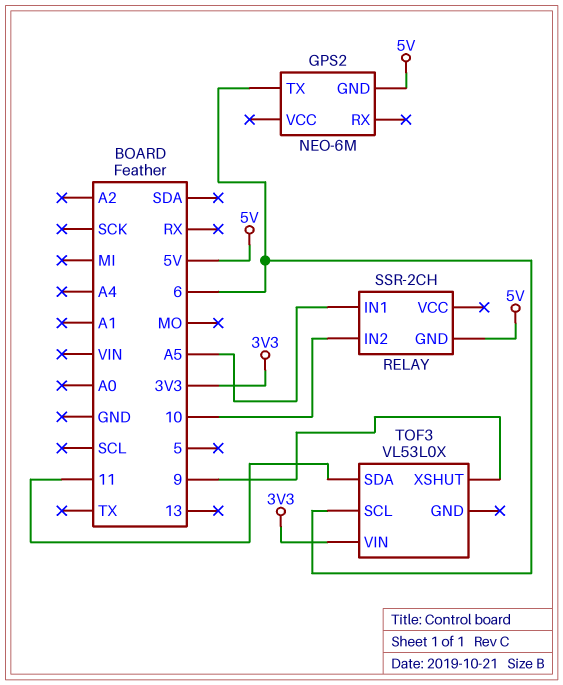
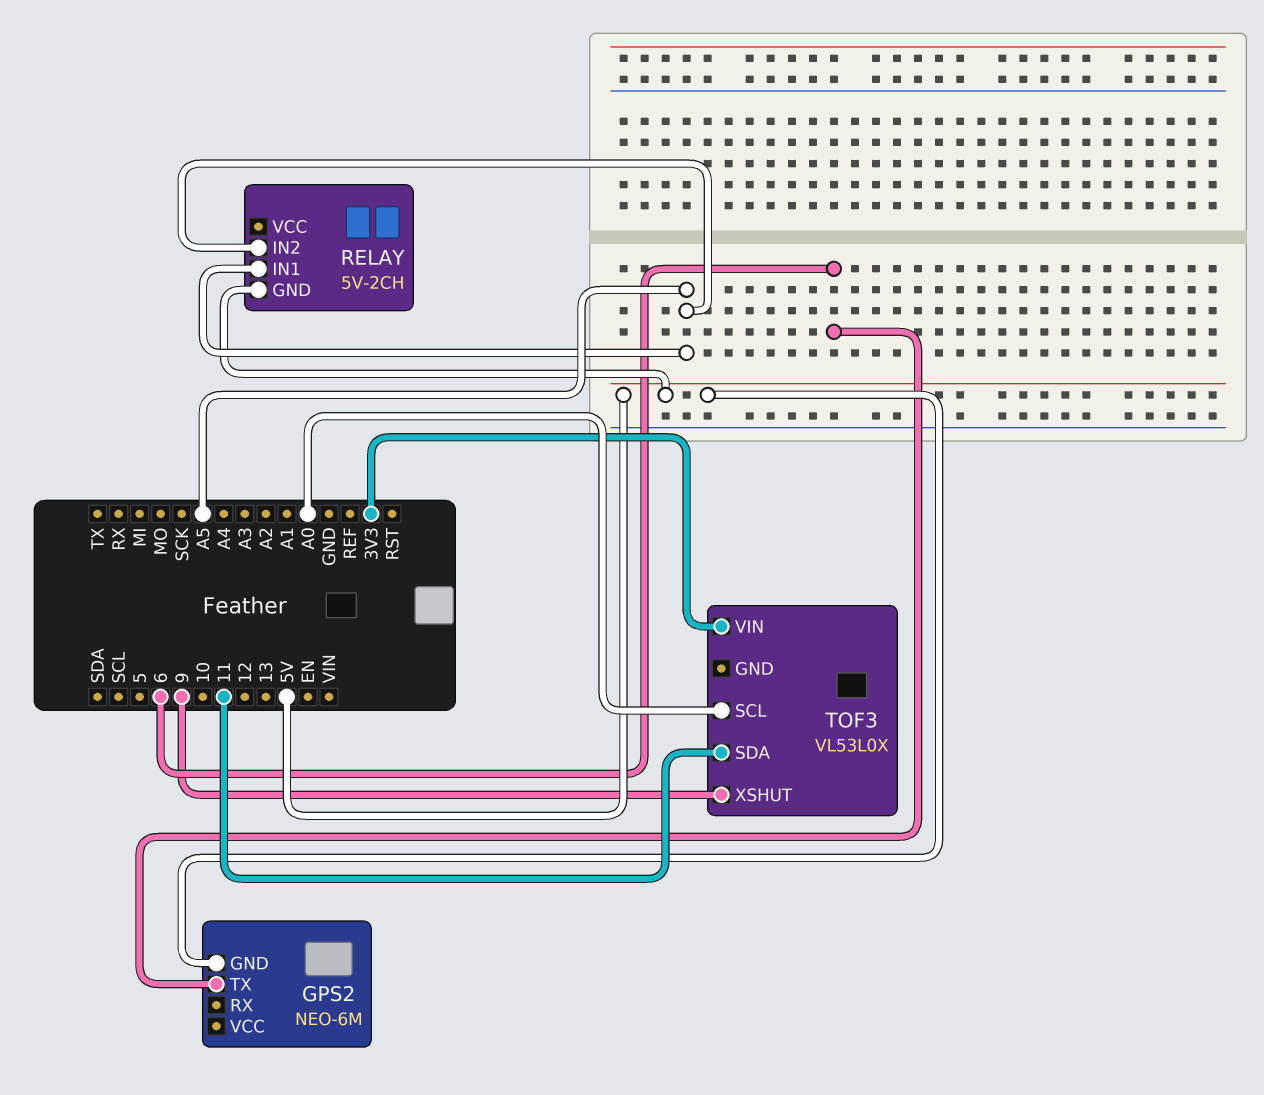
RELAY: SSR-2CH -> 5V-2CH
RELAY pin IN2: 10 -> A5
TOF3 pin SCL: 6 -> A0

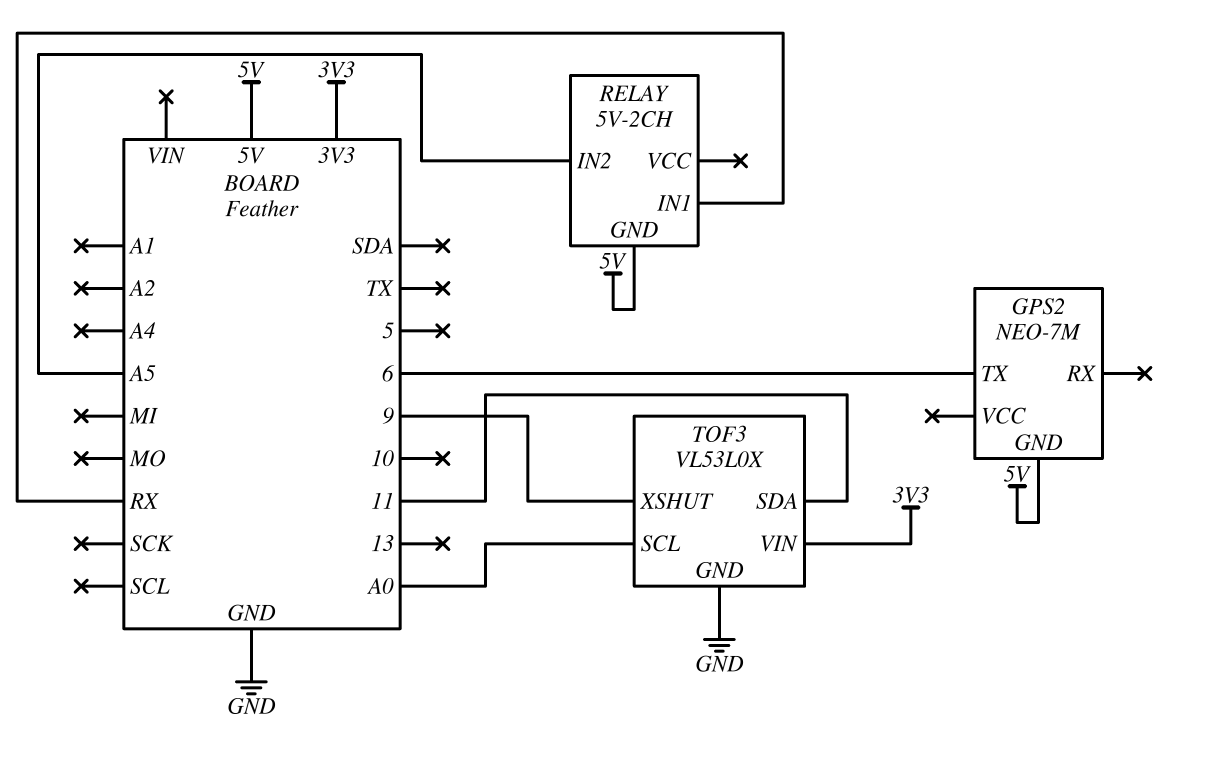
GPS2: NEO-6M -> NEO-7M
RELAY pin IN1: A5 -> RX
TOF3 pin GND: none -> GND

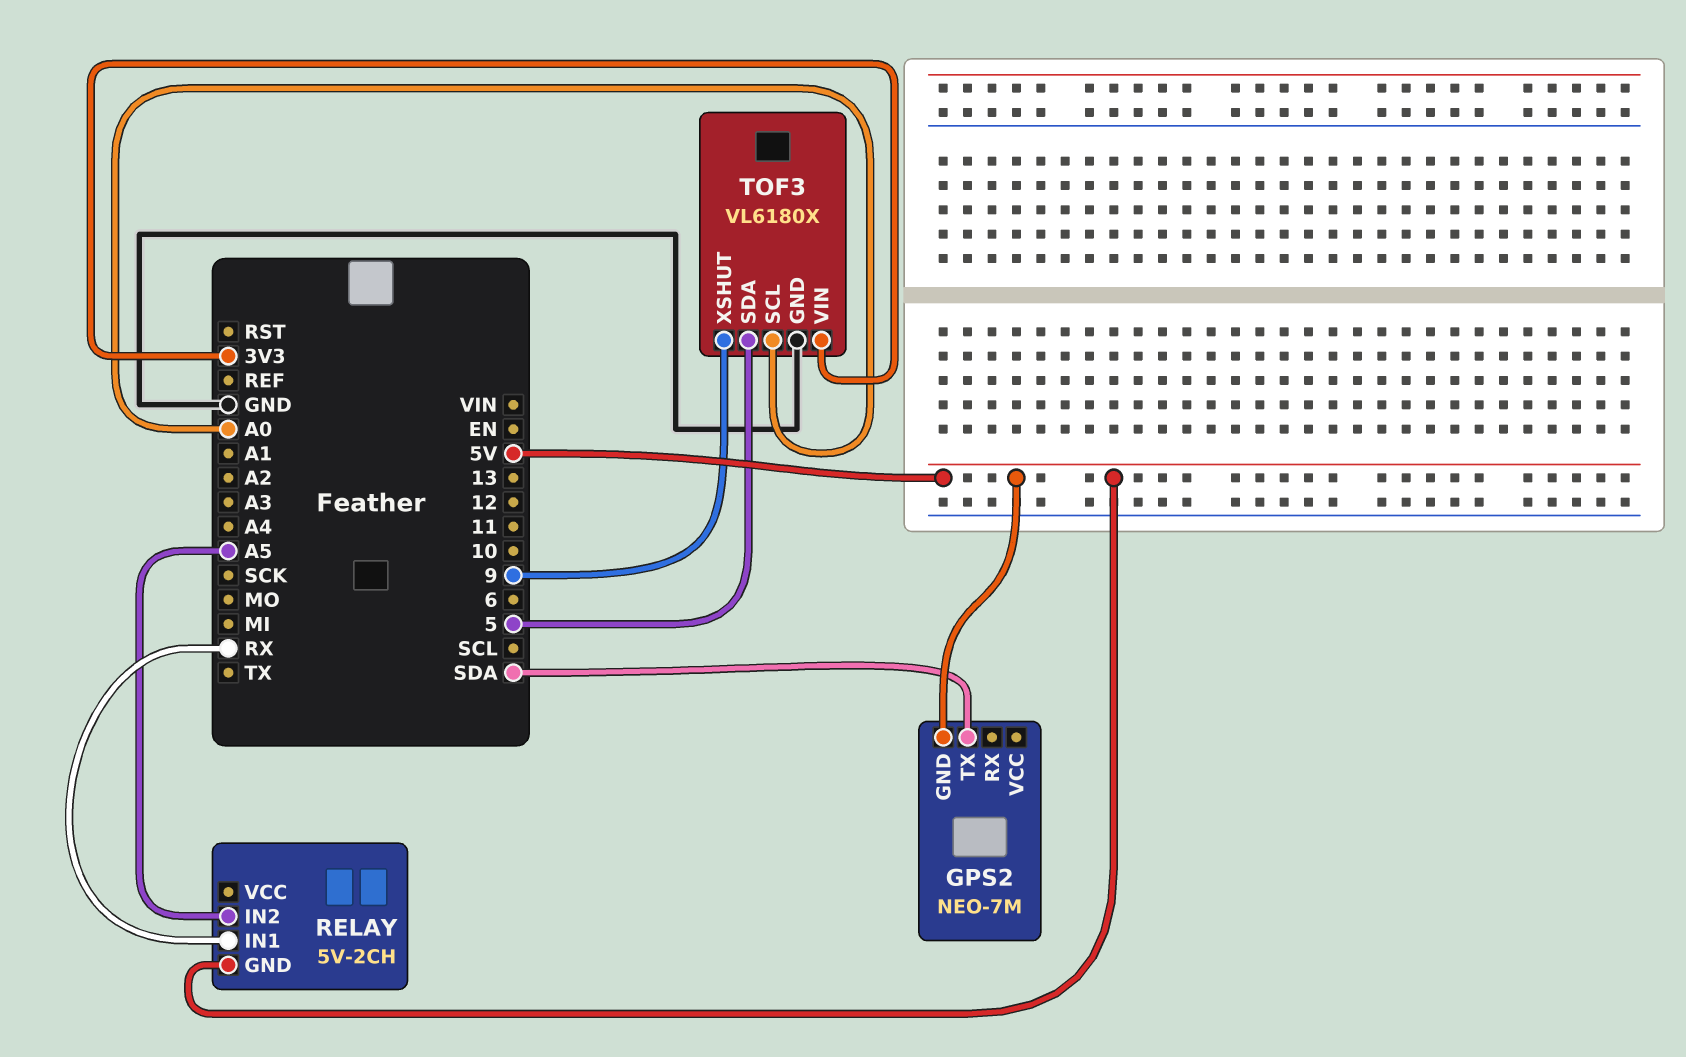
GPS2 pin TX: 6 -> SDA
TOF3: VL53L0X -> VL6180X
TOF3 pin SDA: 11 -> 5

